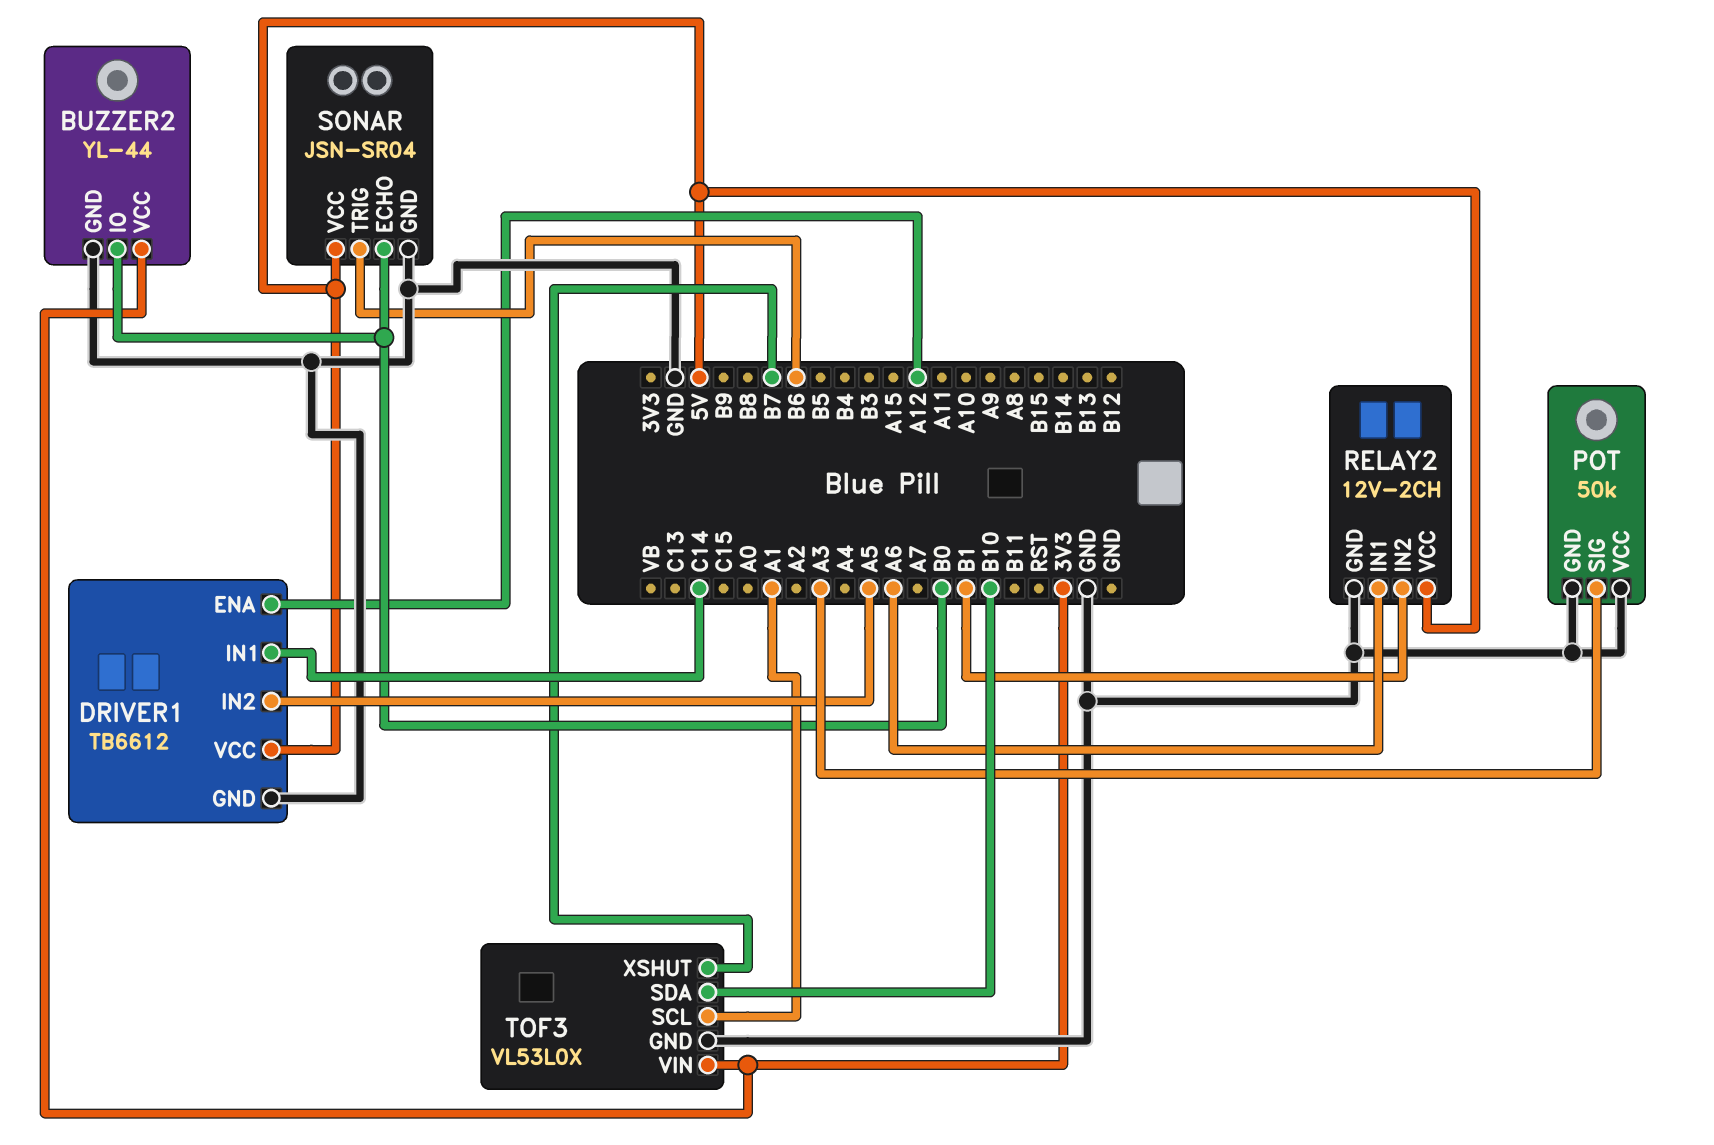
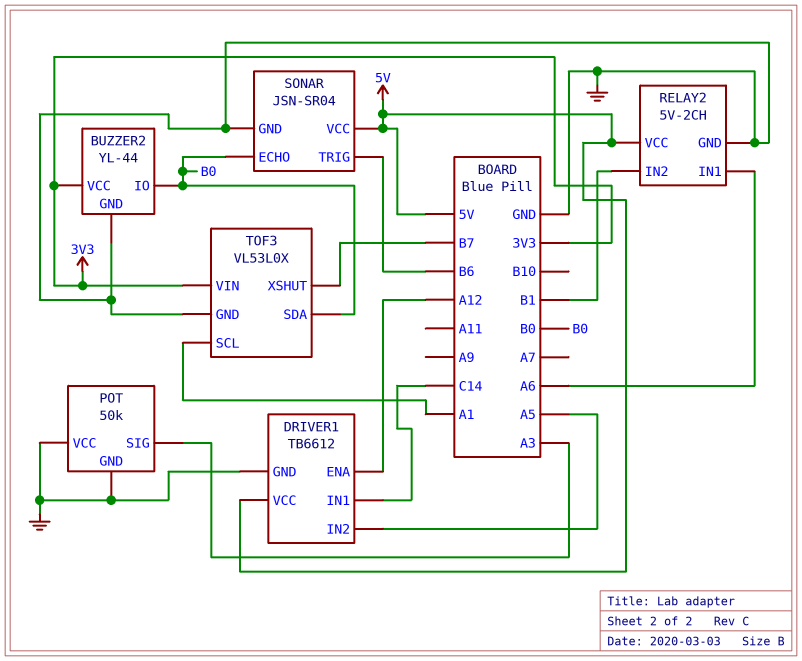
RELAY2: 12V-2CH -> 5V-2CH
TOF3 pin SDA: B10 -> B0

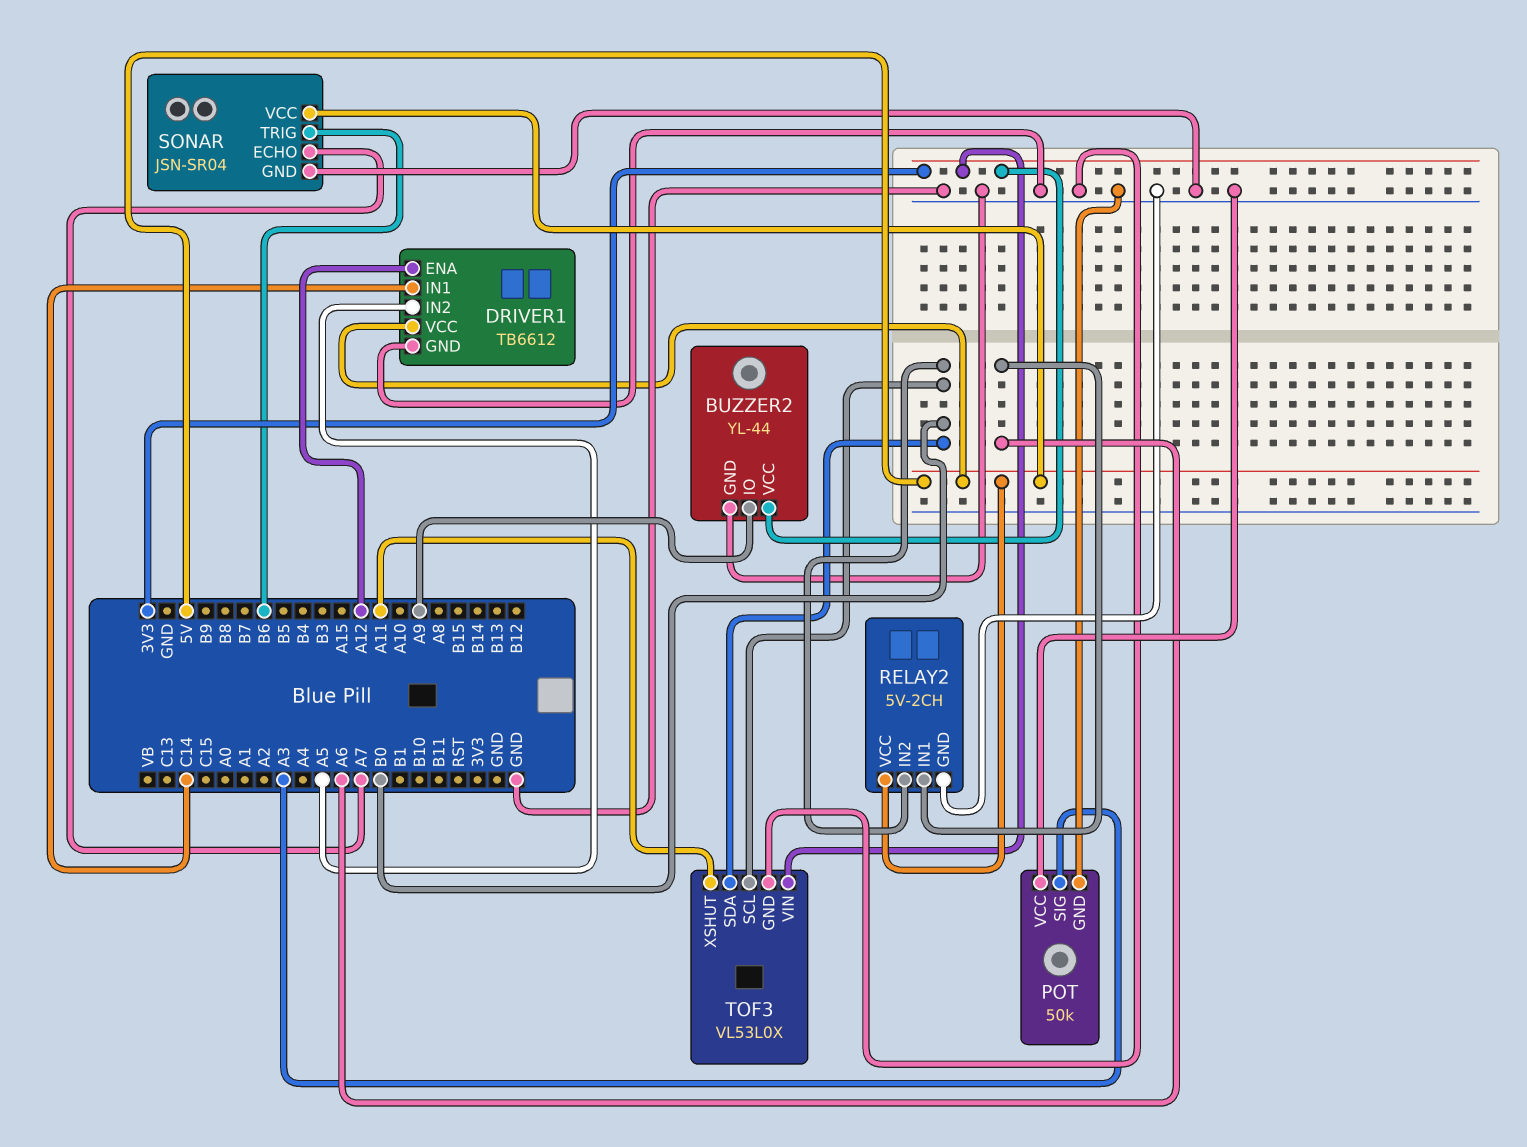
BUZZER2 pin IO: B0 -> A9
RELAY2 pin IN2: B1 -> B0
SONAR pin ECHO: B0 -> A7
TOF3 pin SCL: A1 -> B0
TOF3 pin XSHUT: B7 -> A11

